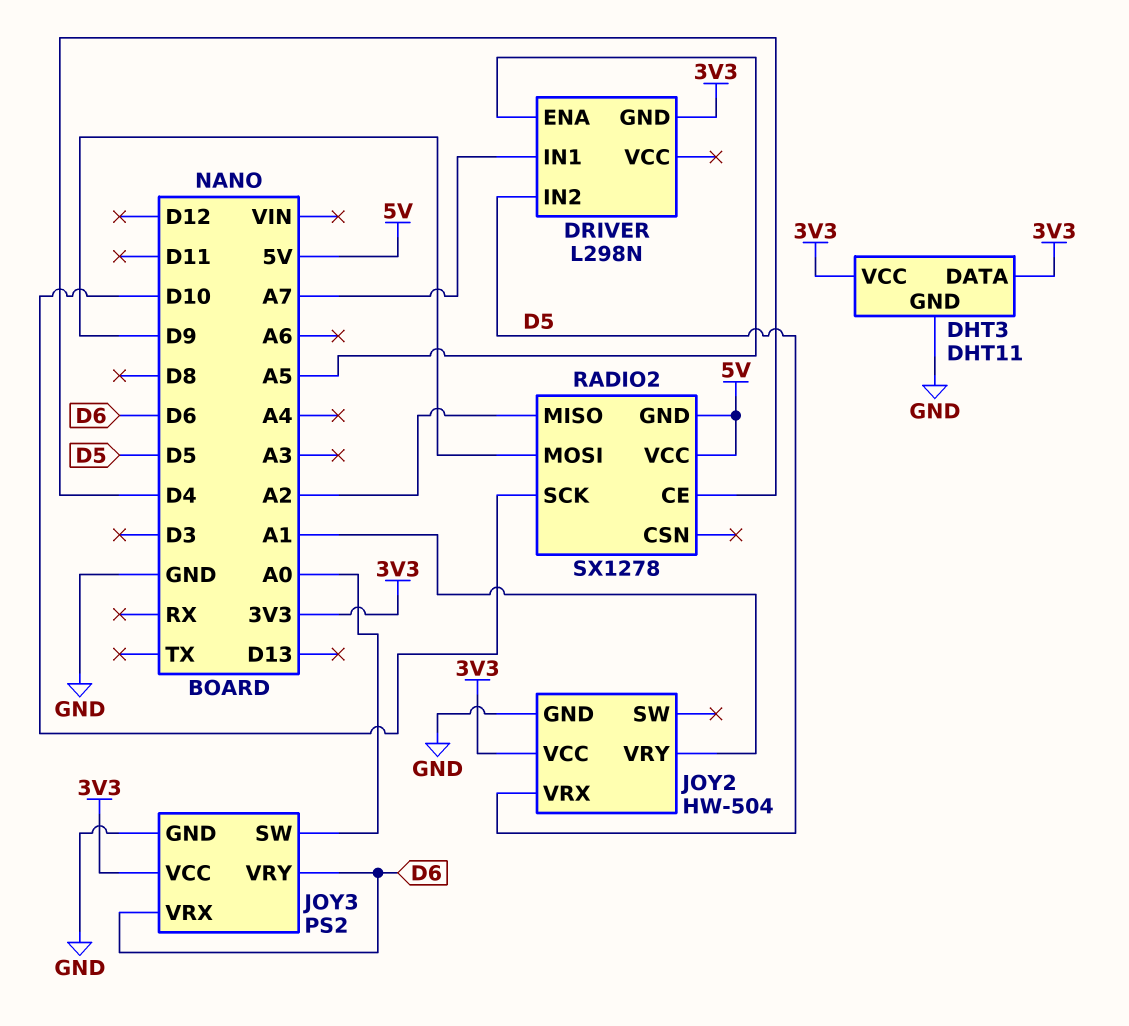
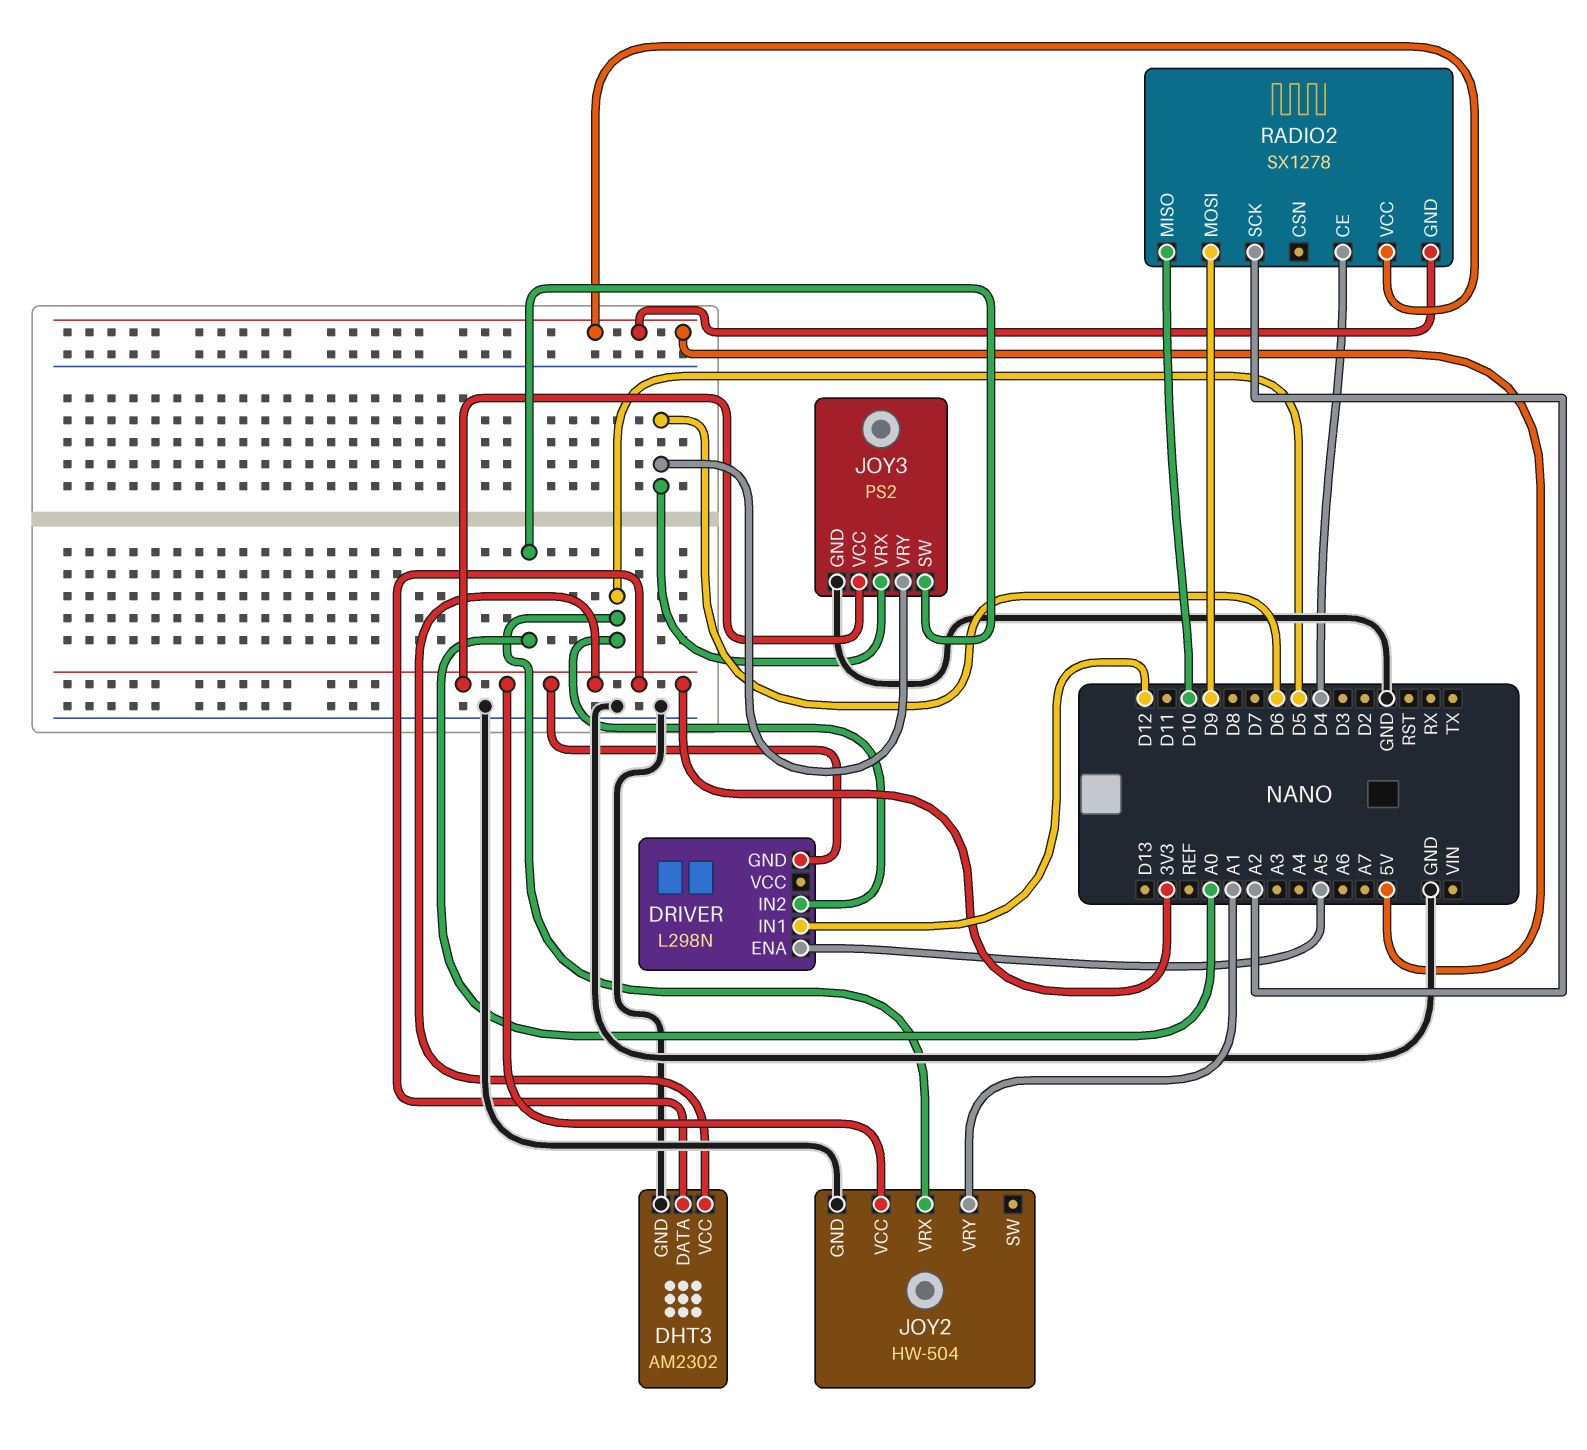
DHT3: DHT11 -> AM2302
DRIVER pin IN1: A7 -> D12
RADIO2 pin MISO: A2 -> D10
RADIO2 pin SCK: D10 -> A2

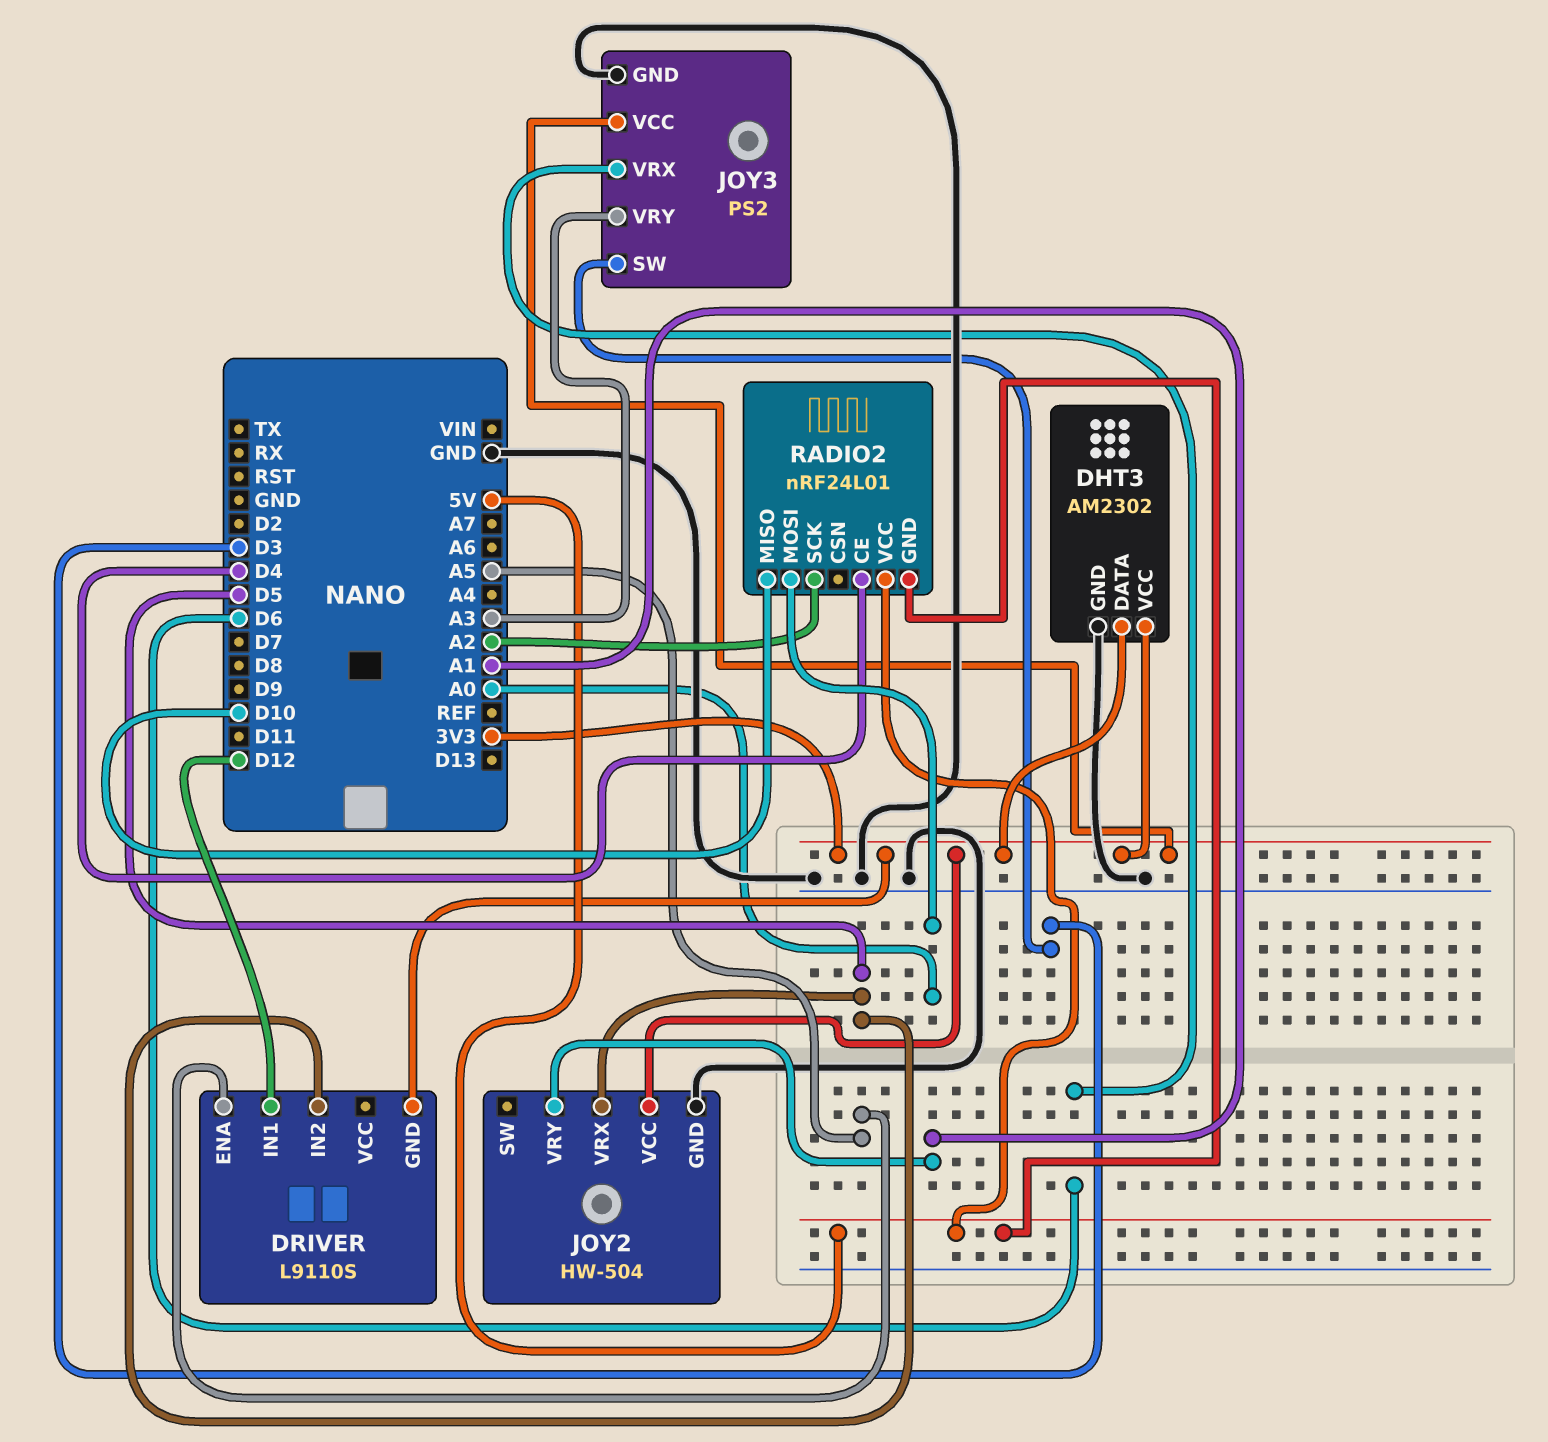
DRIVER: L298N -> L9110S
JOY3 pin SW: A0 -> D3
JOY3 pin VRY: D6 -> A3
RADIO2: SX1278 -> nRF24L01
RADIO2 pin MOSI: D9 -> A0

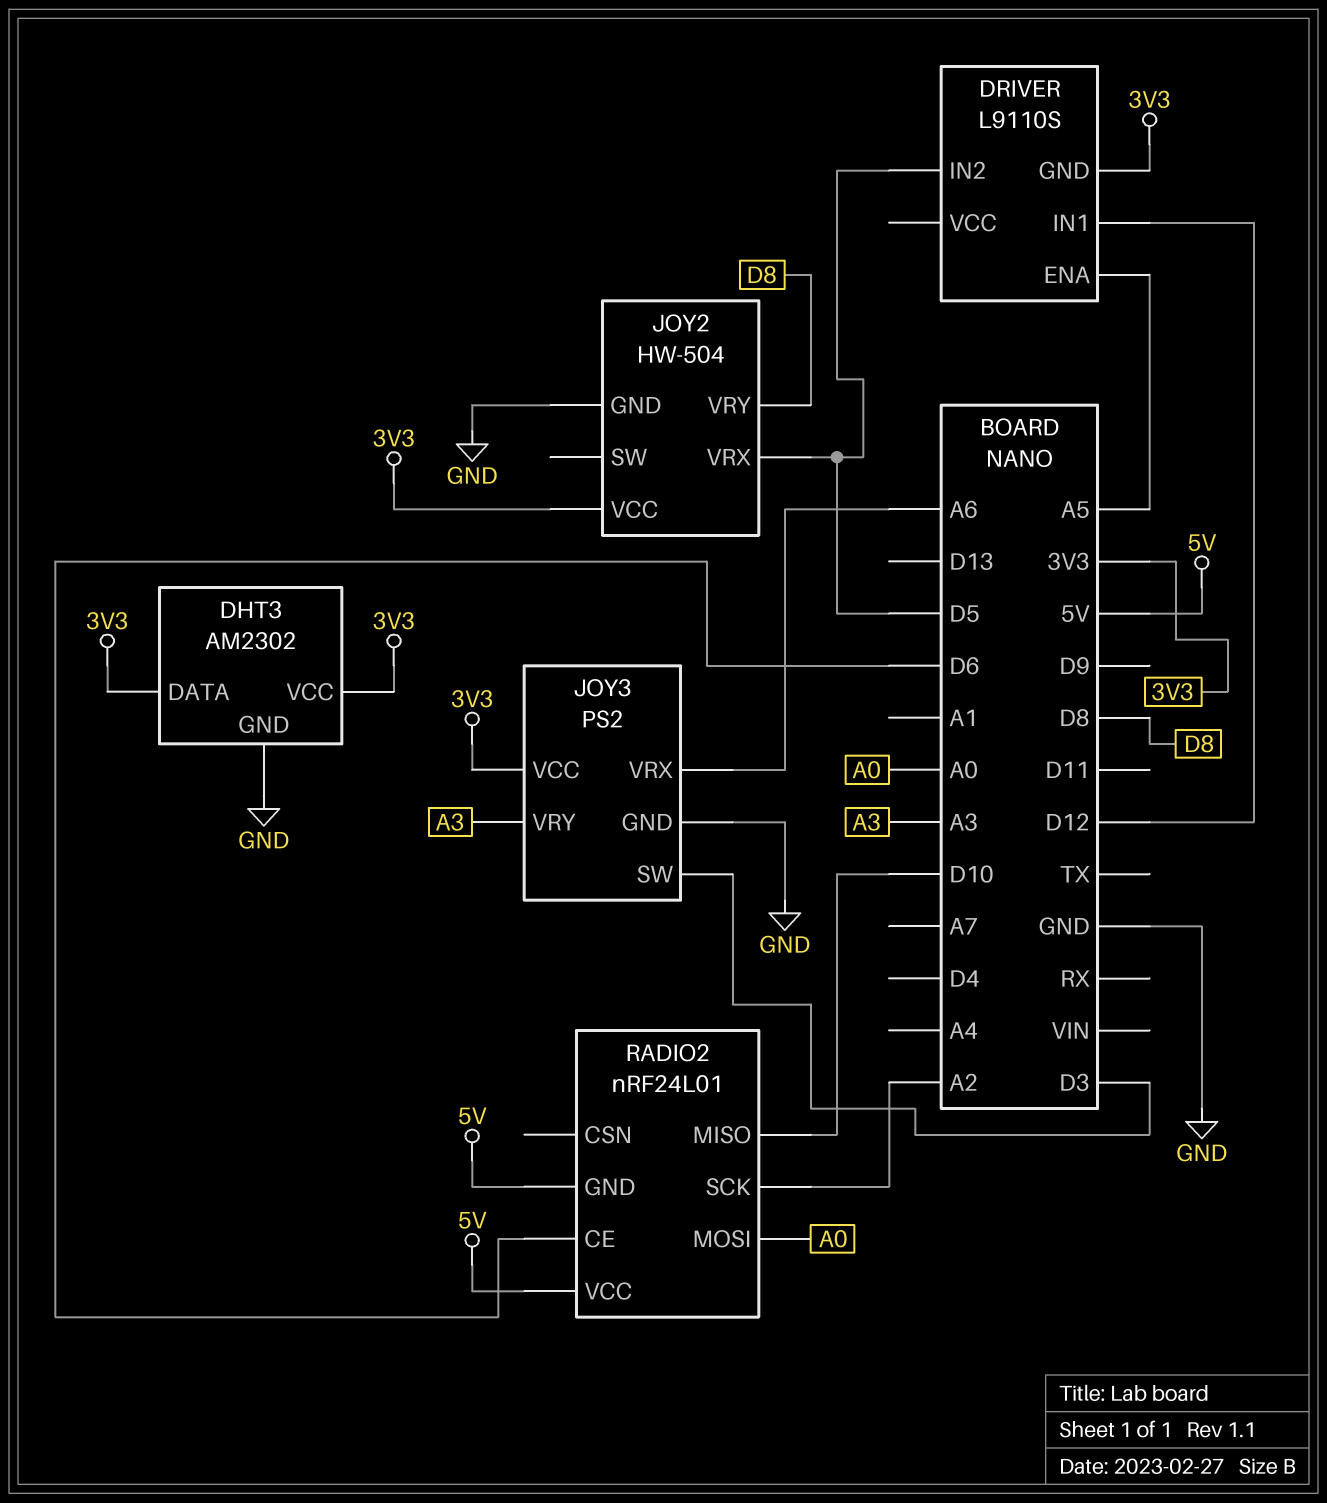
JOY2 pin VRY: A1 -> D8
JOY3 pin VRX: D6 -> A6
RADIO2 pin CE: D4 -> D6

